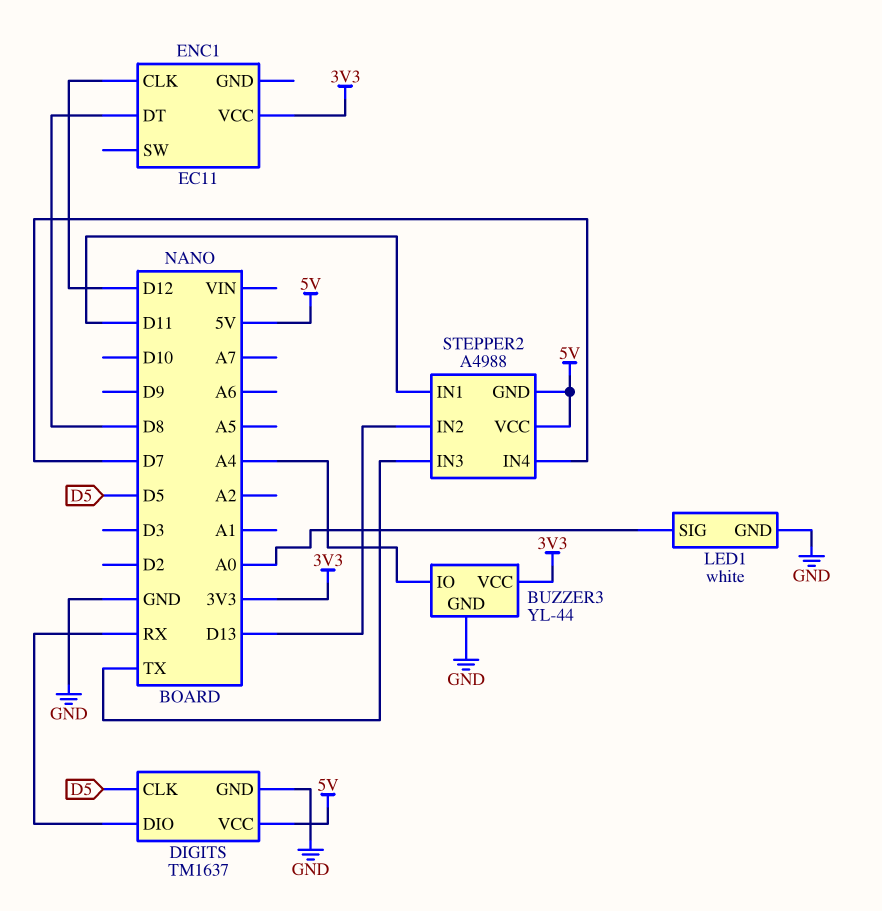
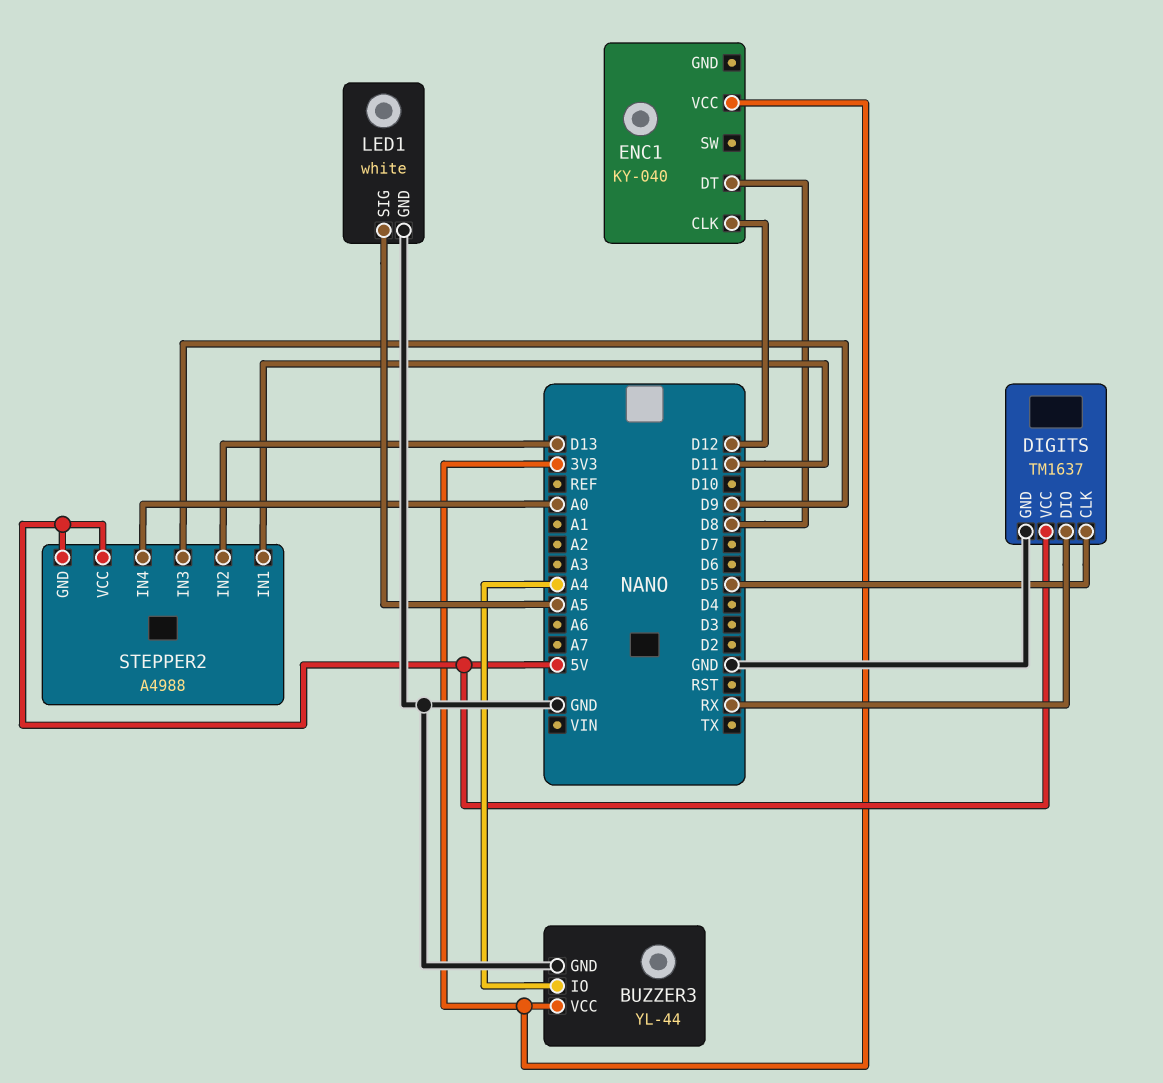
ENC1: EC11 -> KY-040
LED1 pin SIG: A0 -> A5
STEPPER2 pin IN3: TX -> D9
STEPPER2 pin IN4: D7 -> A0

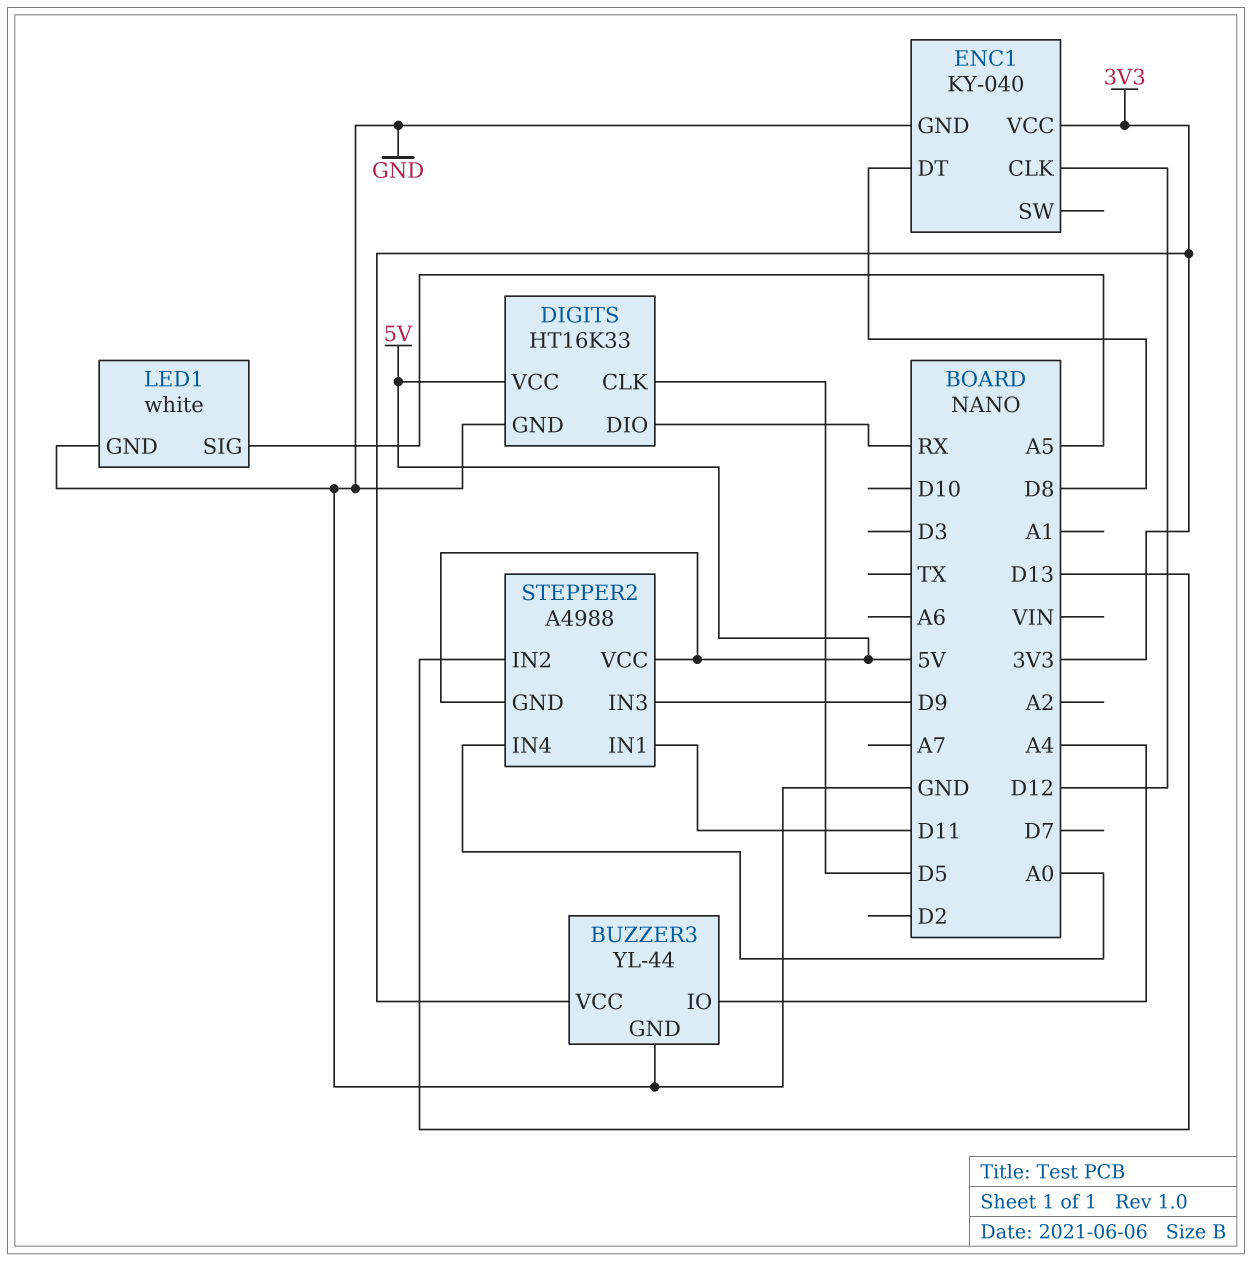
DIGITS: TM1637 -> HT16K33
ENC1 pin GND: none -> GND

